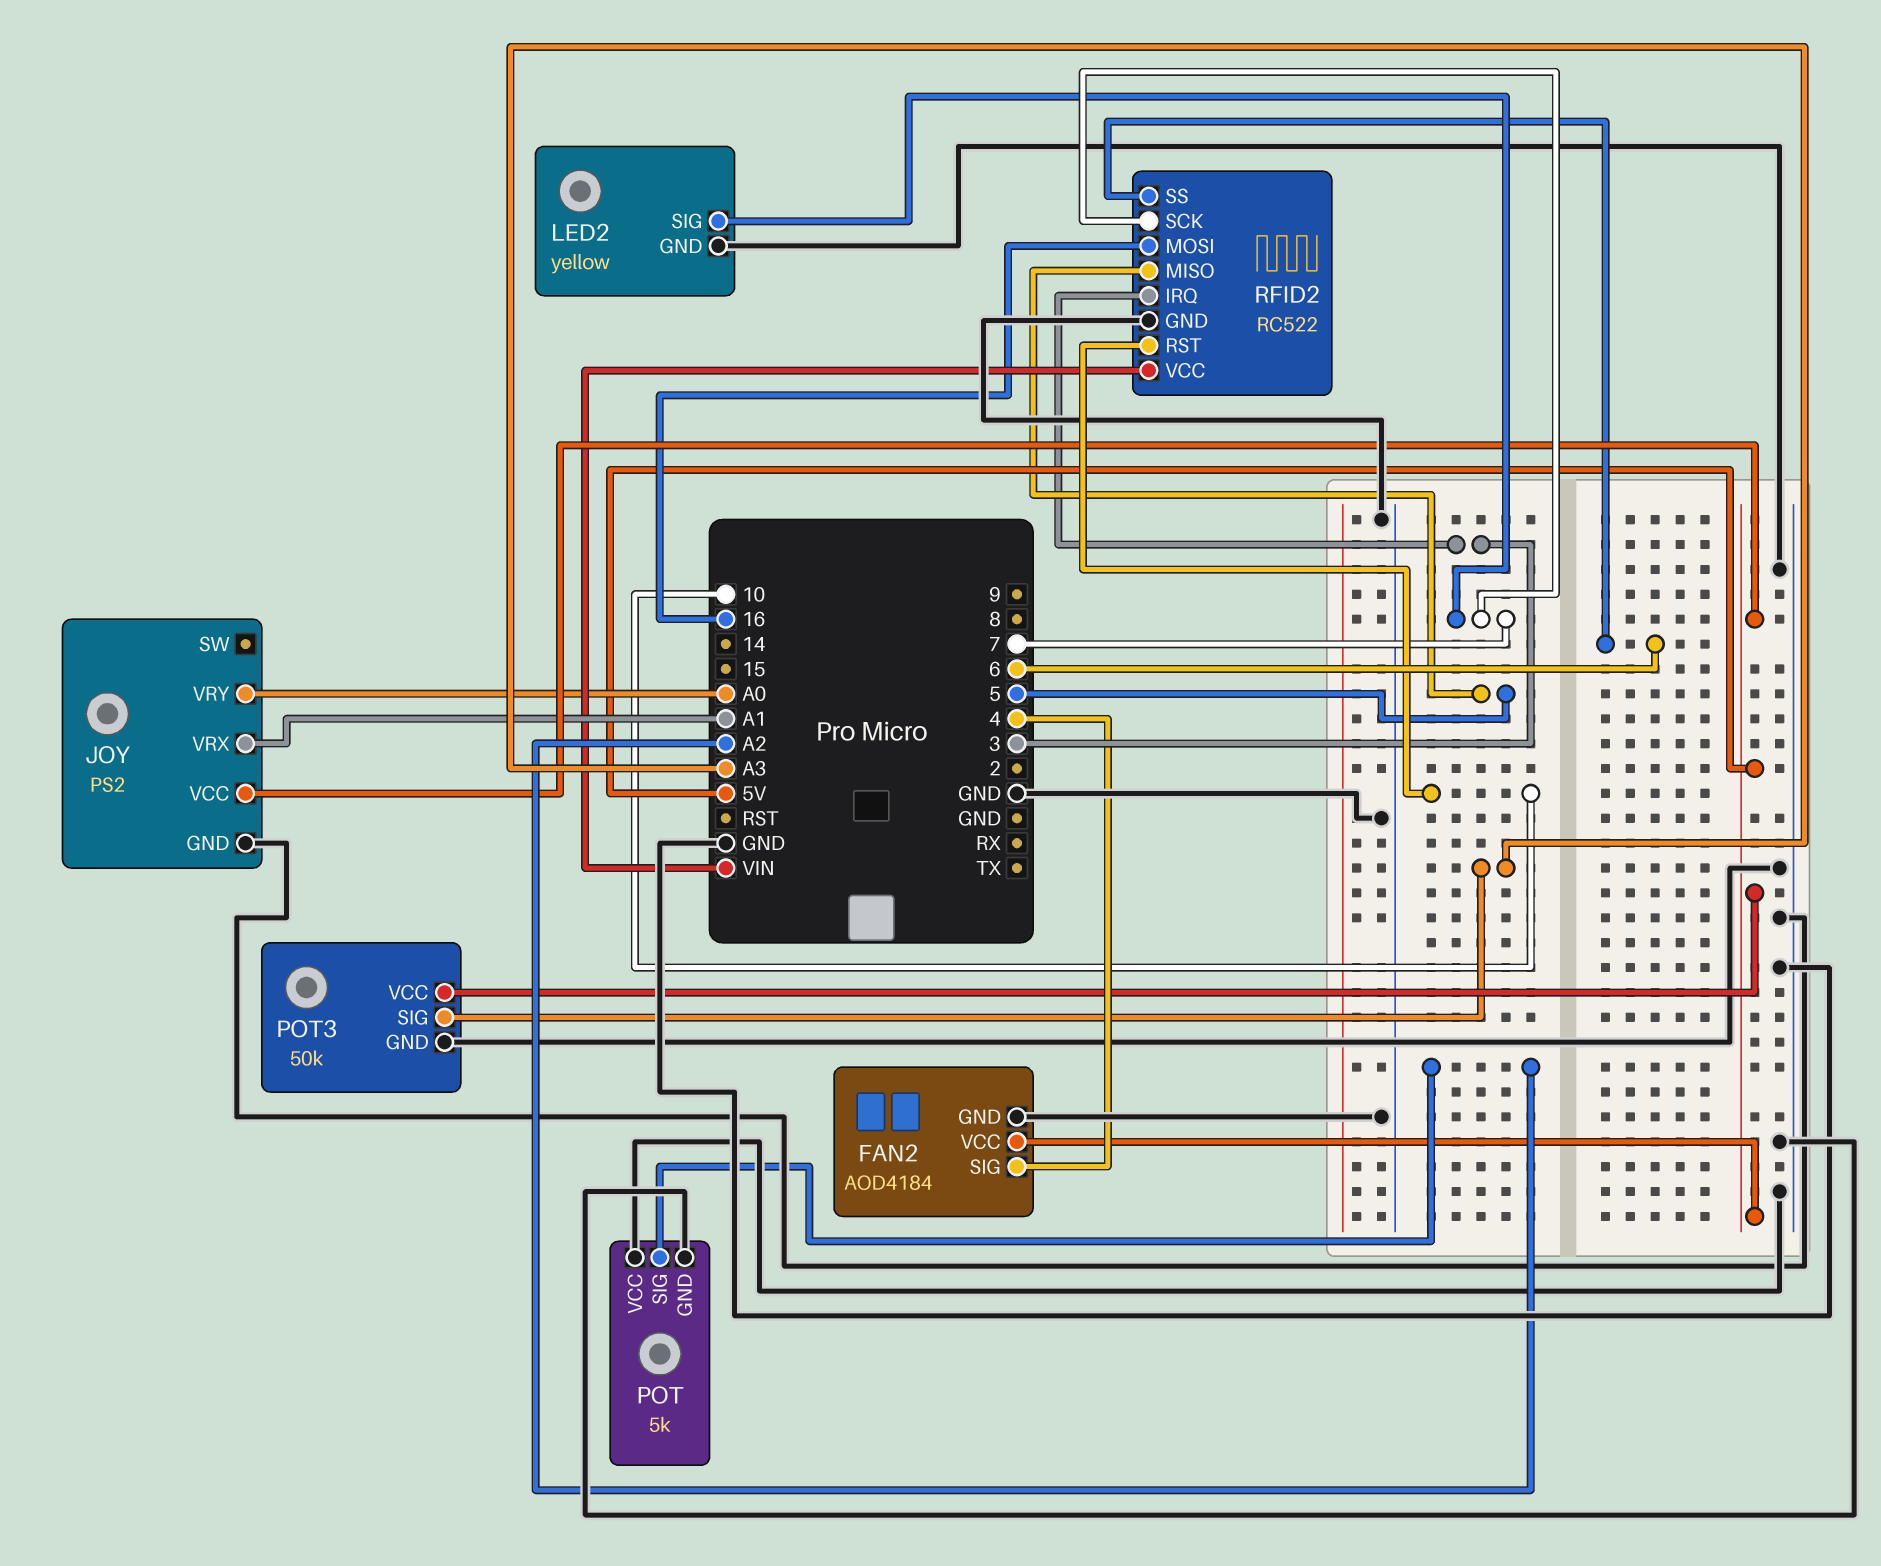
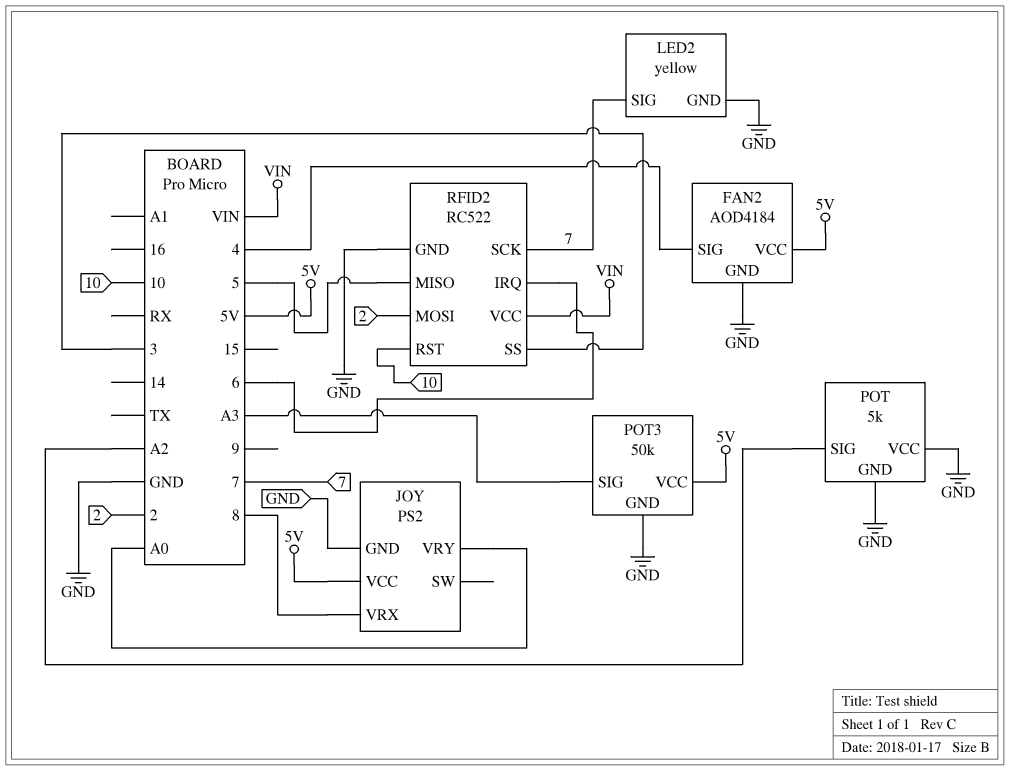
JOY pin VRX: A1 -> 8
RFID2 pin IRQ: 3 -> 6
RFID2 pin MOSI: 16 -> 2
RFID2 pin SS: 6 -> 3

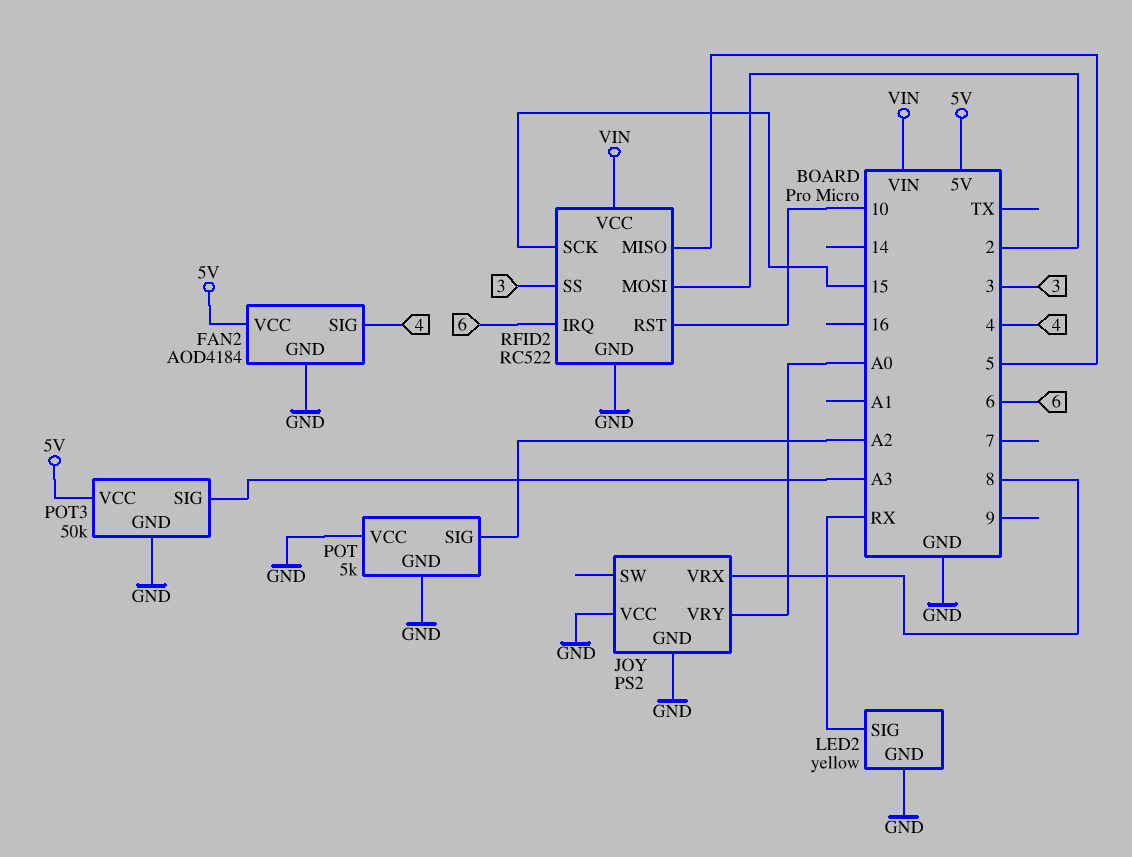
JOY pin VCC: 5V -> GND
LED2 pin SIG: 7 -> RX
RFID2 pin SCK: 7 -> 15

